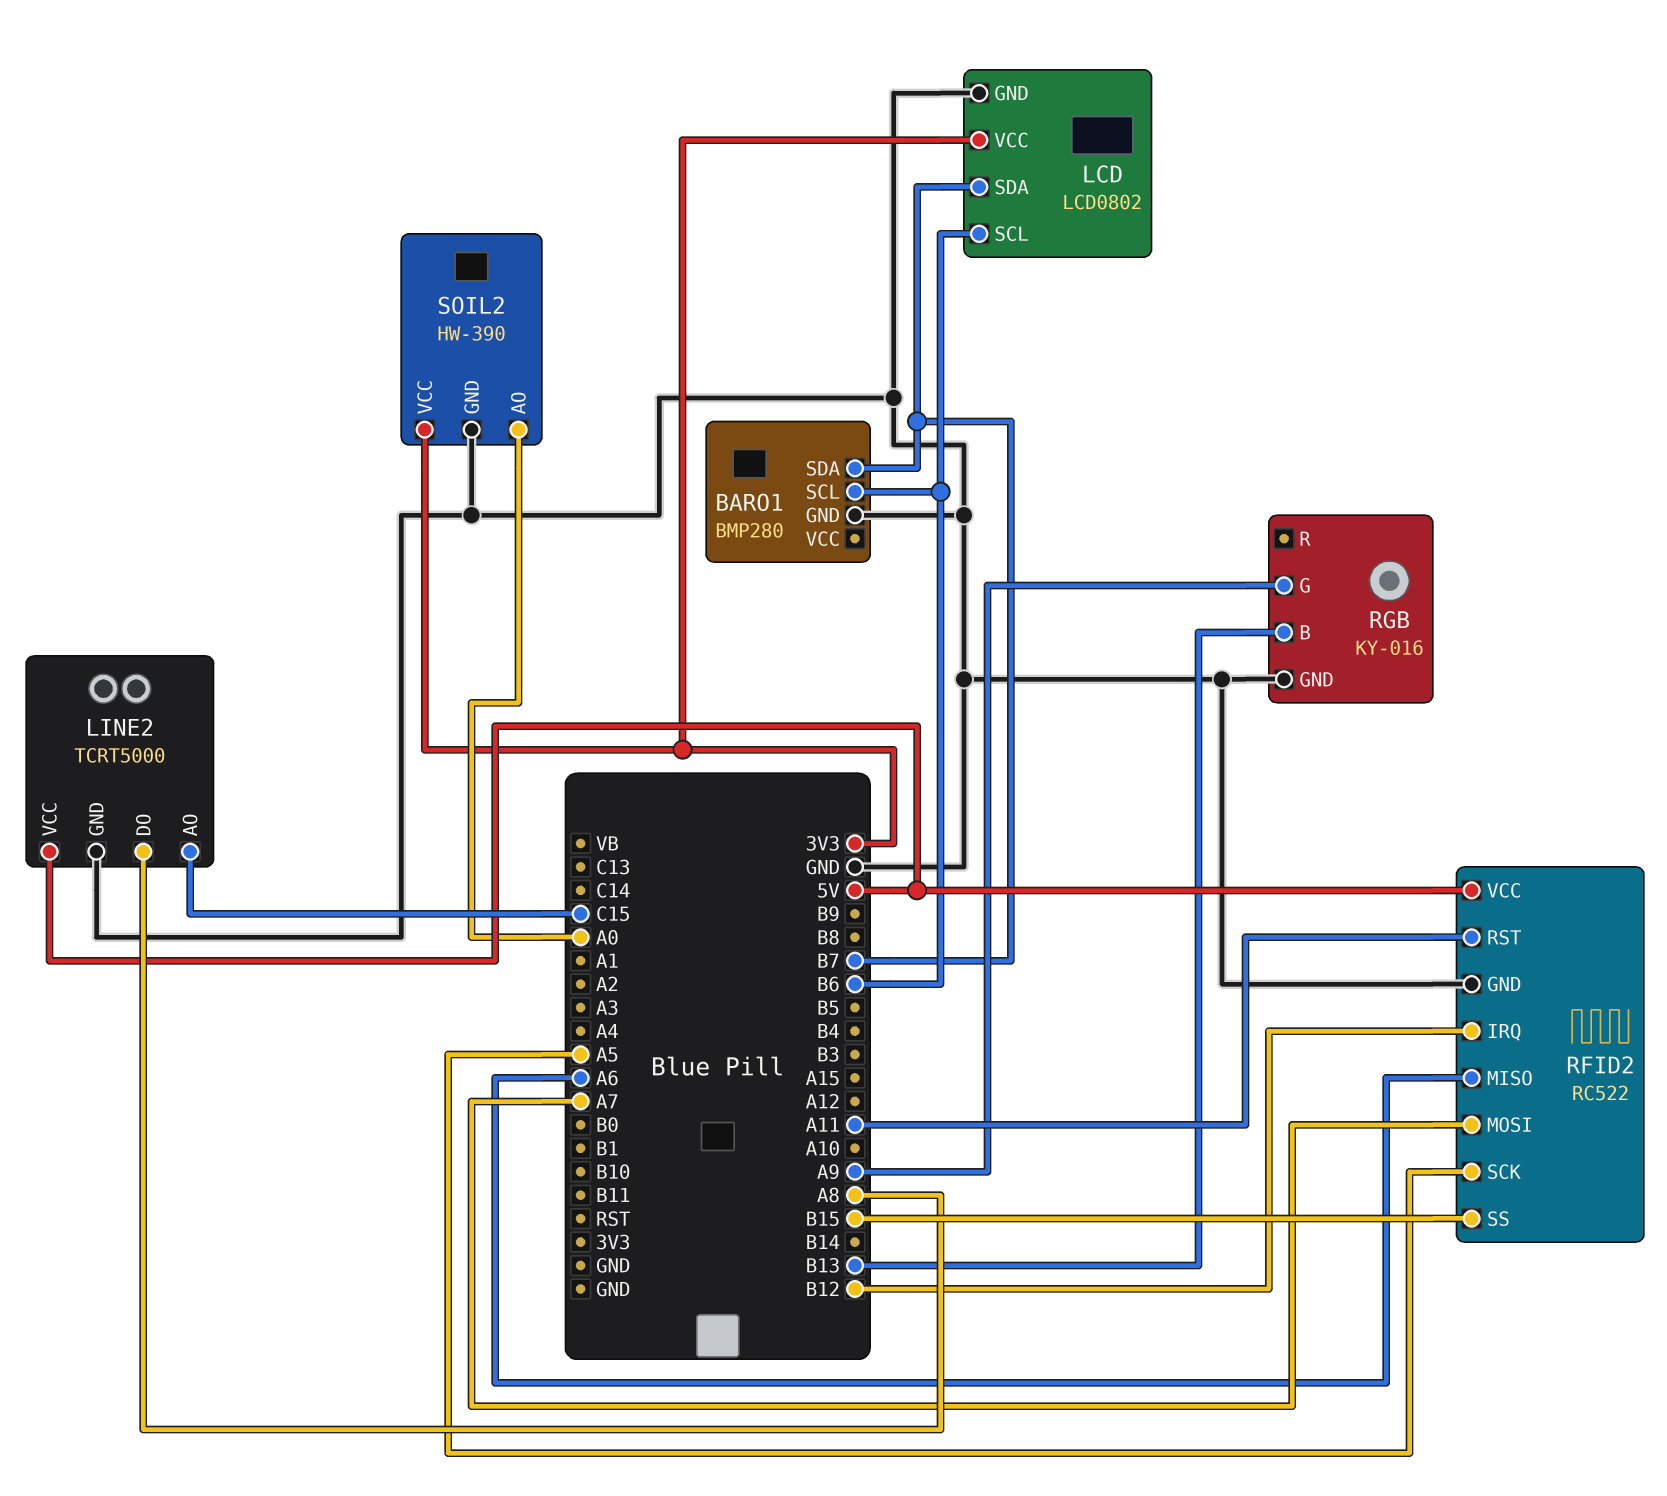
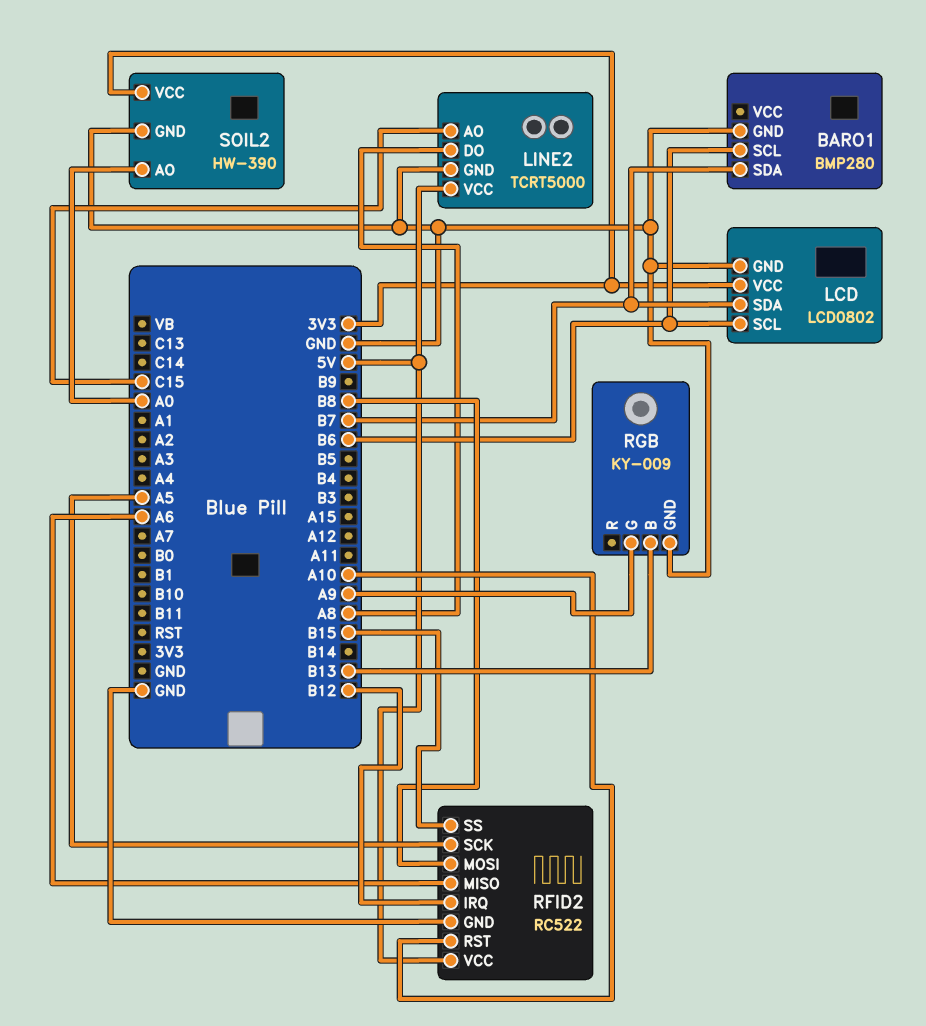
RFID2 pin MOSI: A7 -> B8
RFID2 pin RST: A11 -> A10
RGB: KY-016 -> KY-009

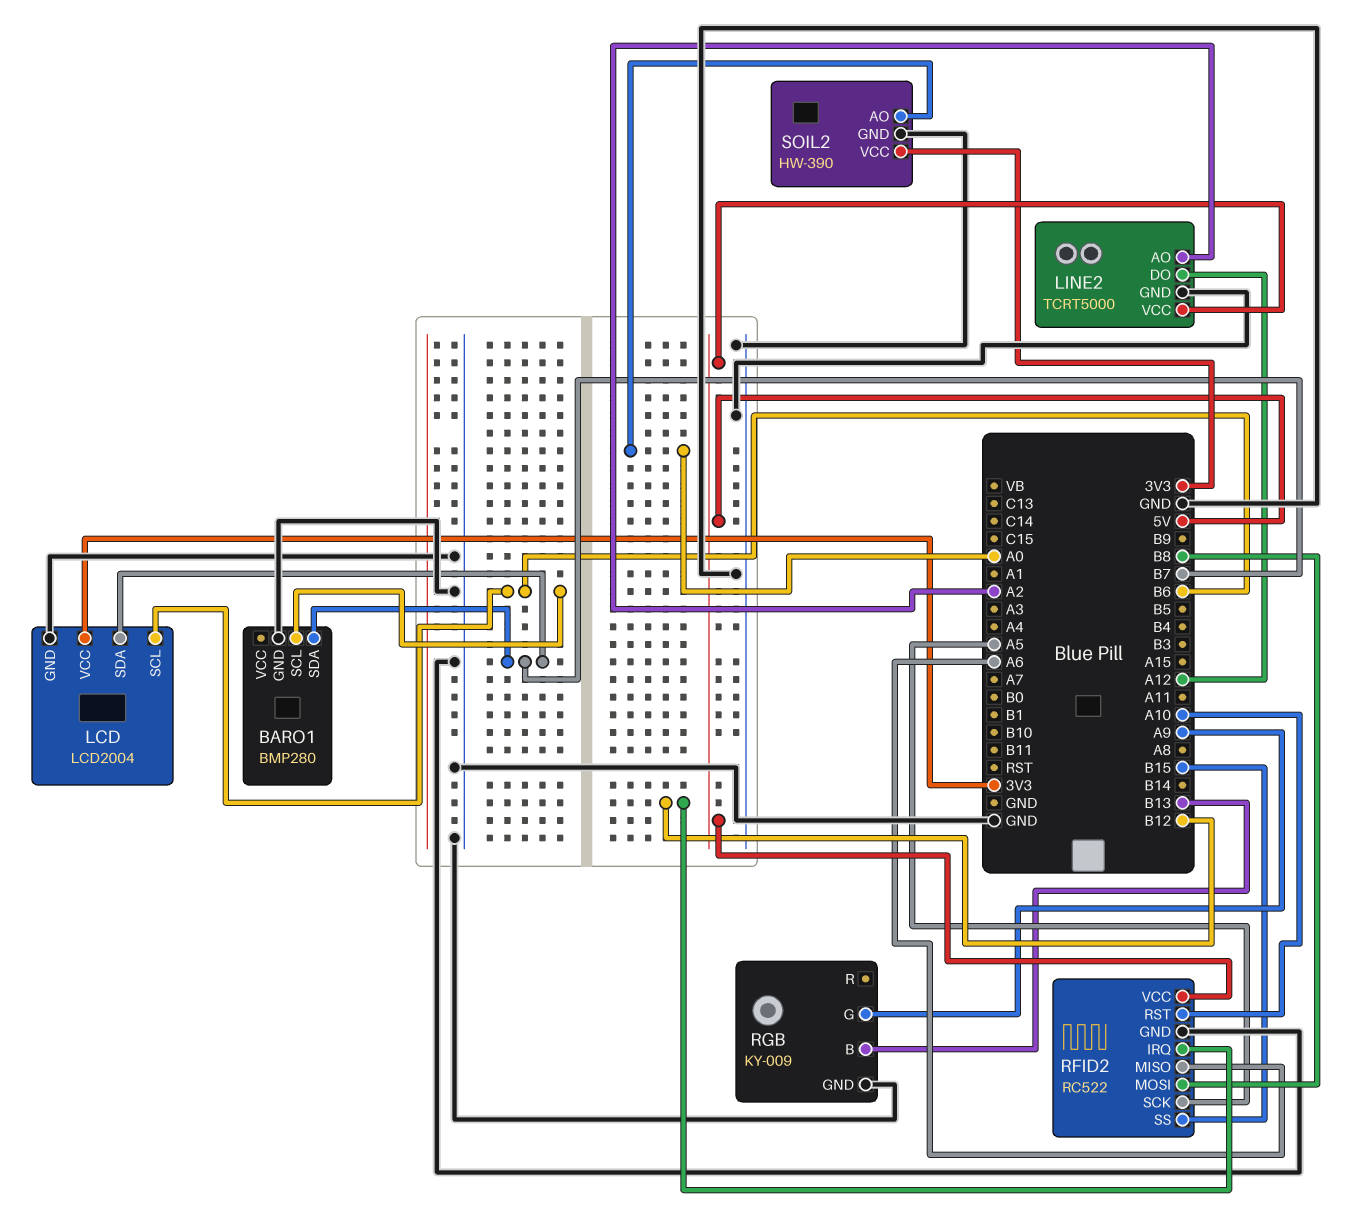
LCD: LCD0802 -> LCD2004
LINE2 pin AO: C15 -> A2
LINE2 pin DO: A8 -> A12

